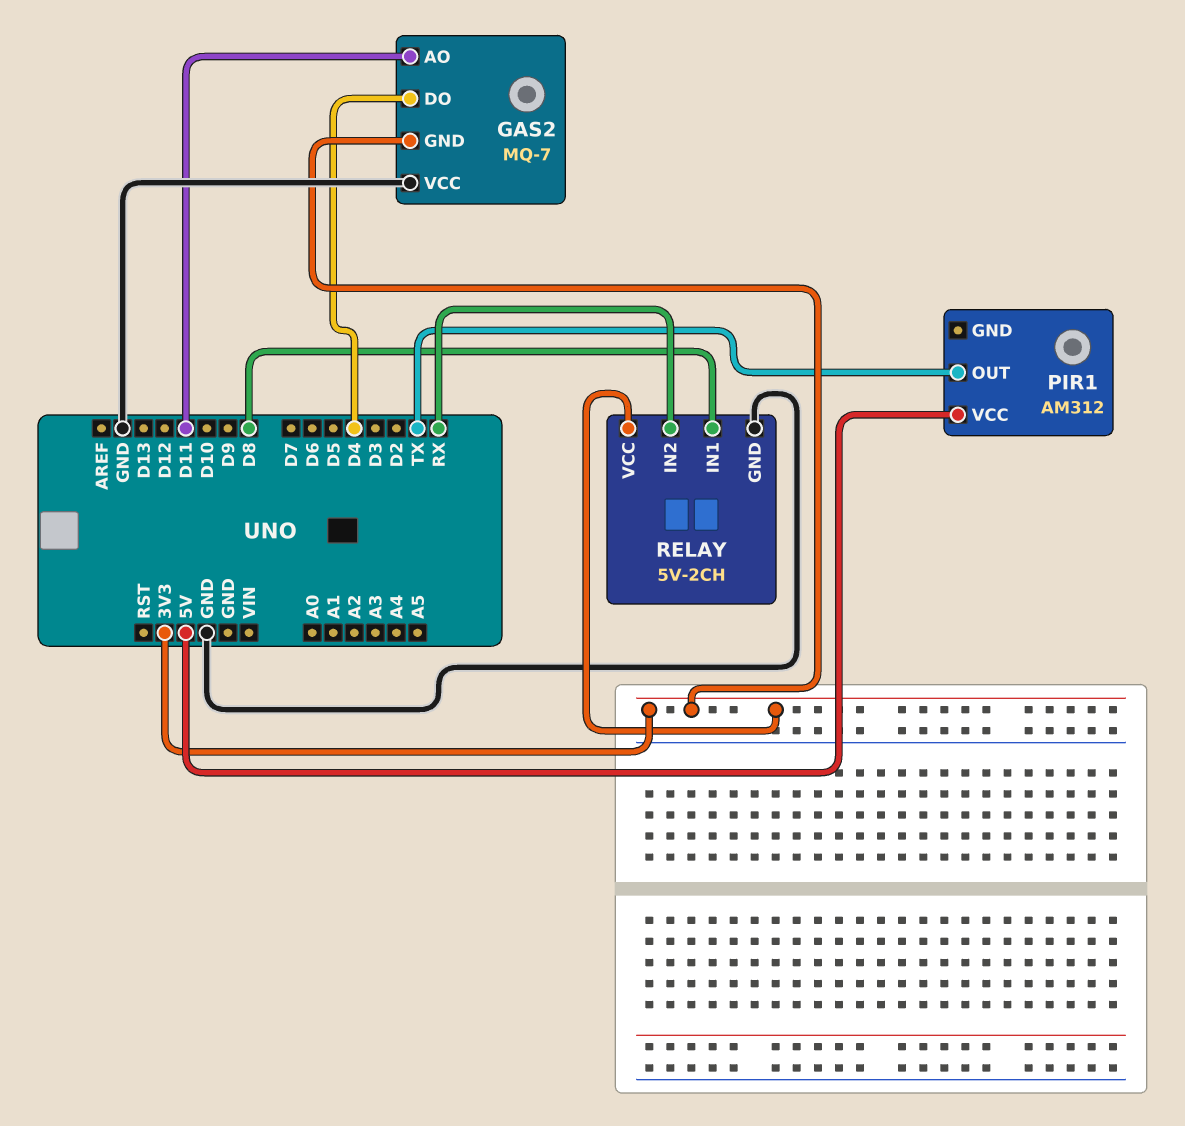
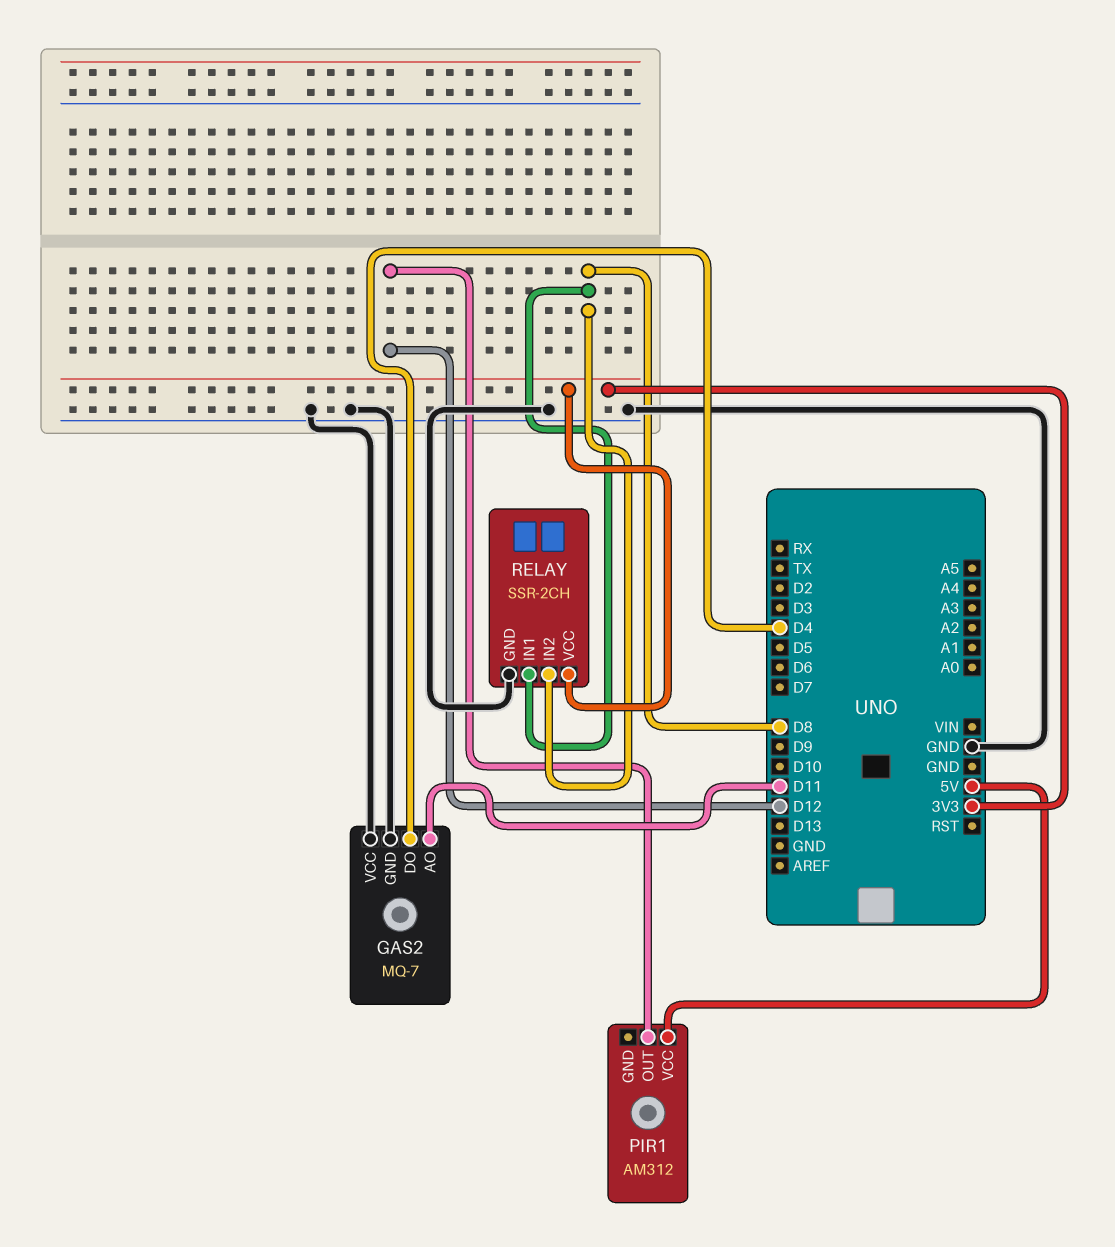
GAS2 pin GND: 3V3 -> GND
PIR1 pin OUT: TX -> D12
RELAY: 5V-2CH -> SSR-2CH
RELAY pin IN2: RX -> D8

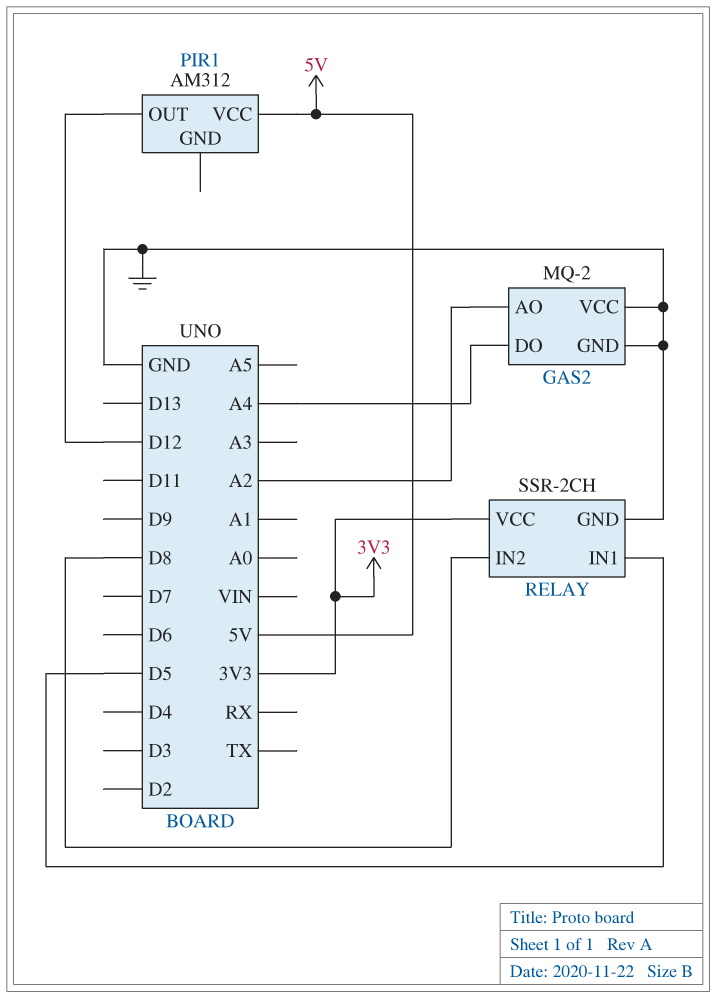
GAS2: MQ-7 -> MQ-2
GAS2 pin AO: D11 -> A2
GAS2 pin DO: D4 -> A4
RELAY pin IN1: D8 -> D5

